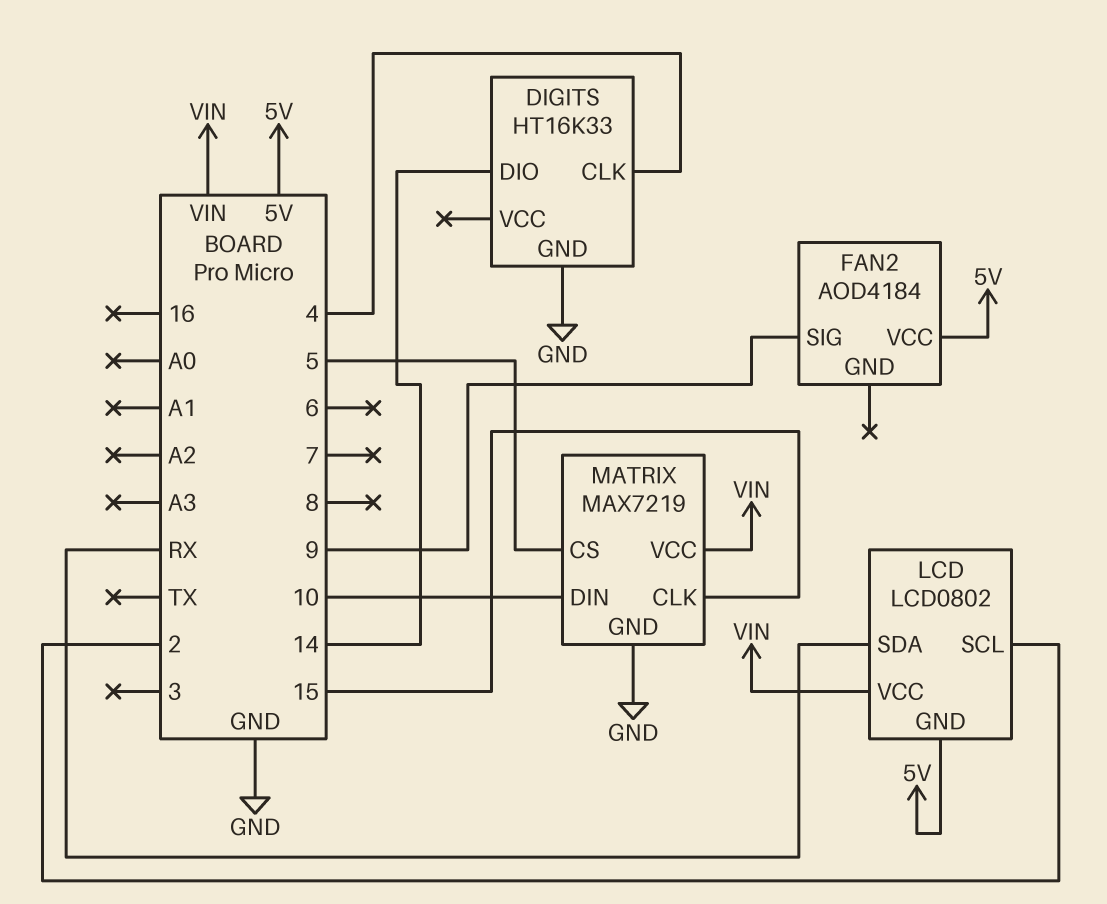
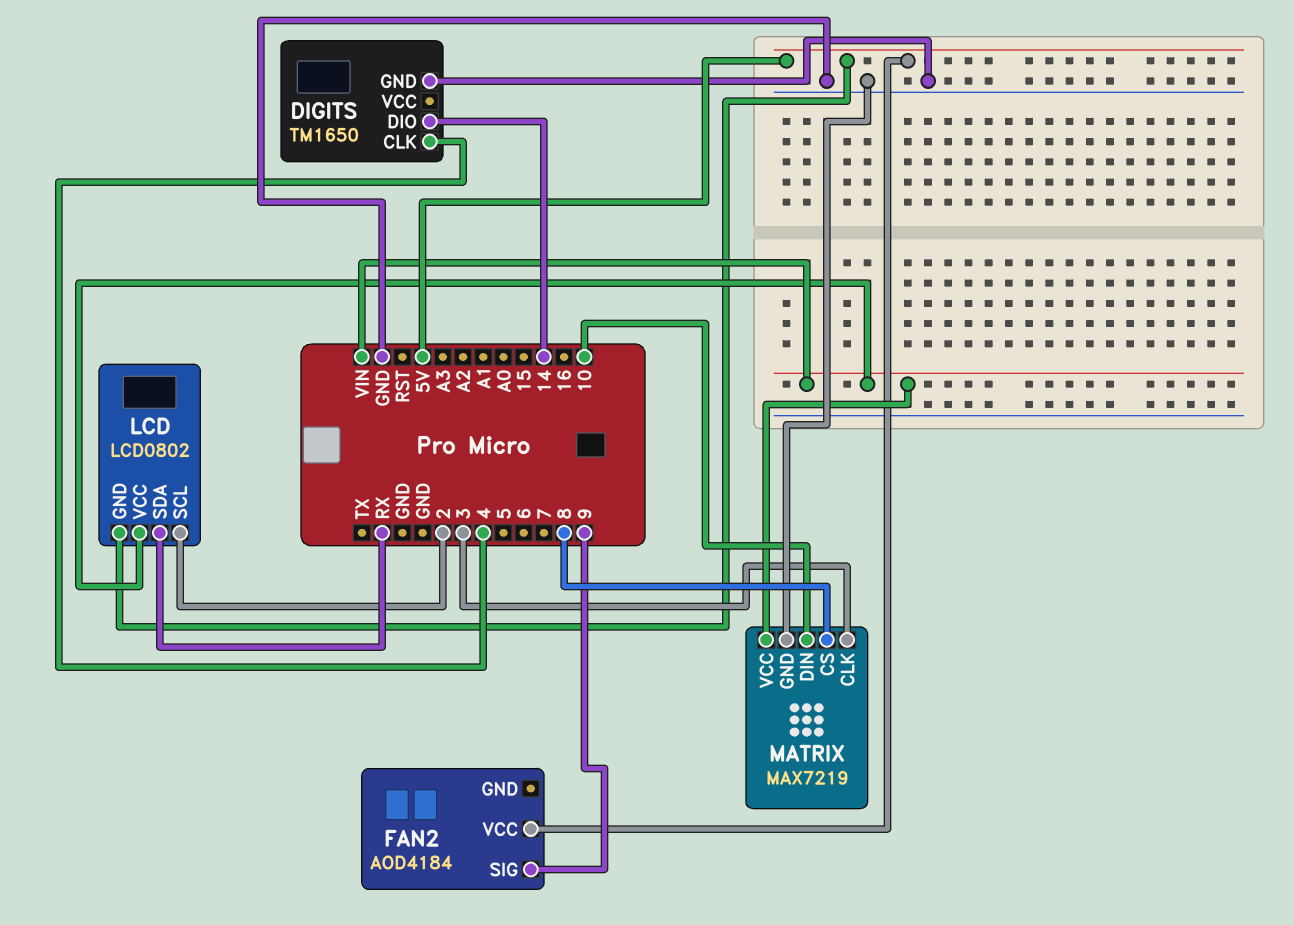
DIGITS: HT16K33 -> TM1650
MATRIX pin CLK: 15 -> 3
MATRIX pin CS: 5 -> 8

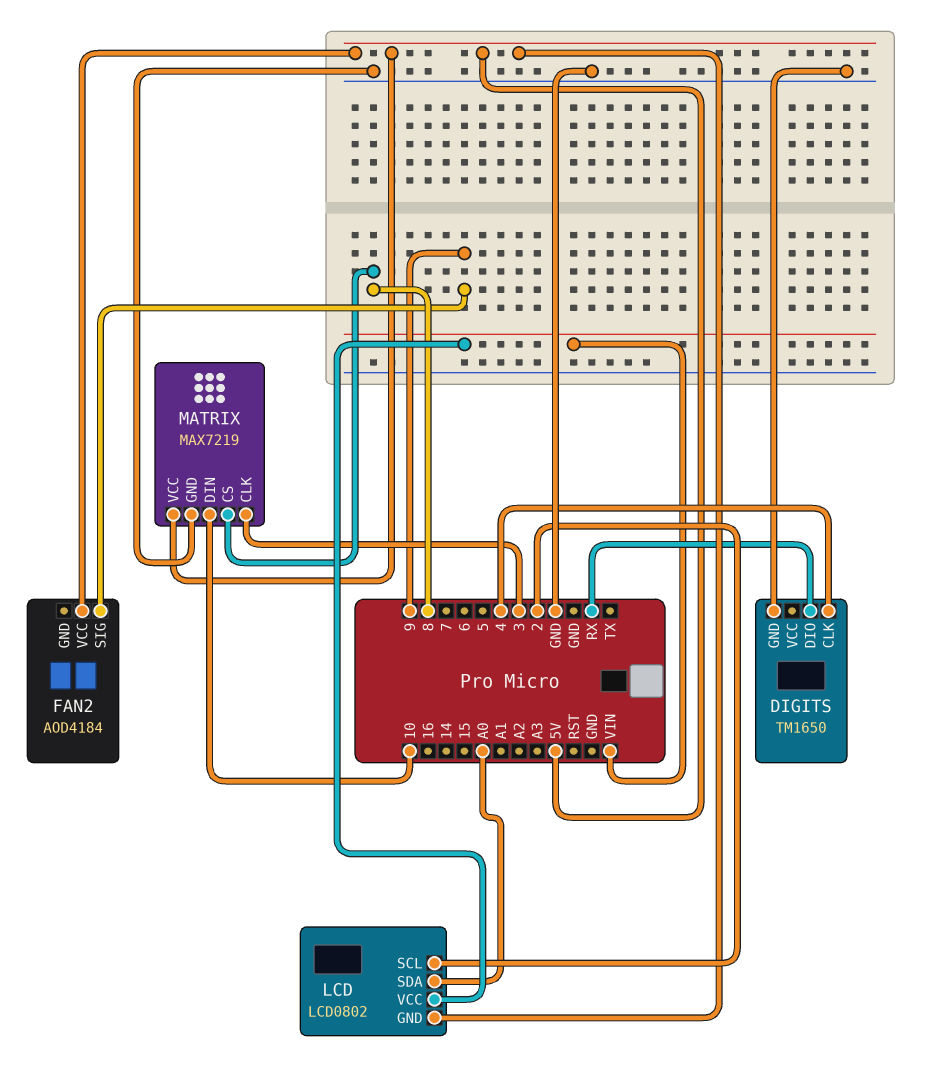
DIGITS pin DIO: 14 -> RX
LCD pin SDA: RX -> A0
MATRIX pin VCC: VIN -> 5V

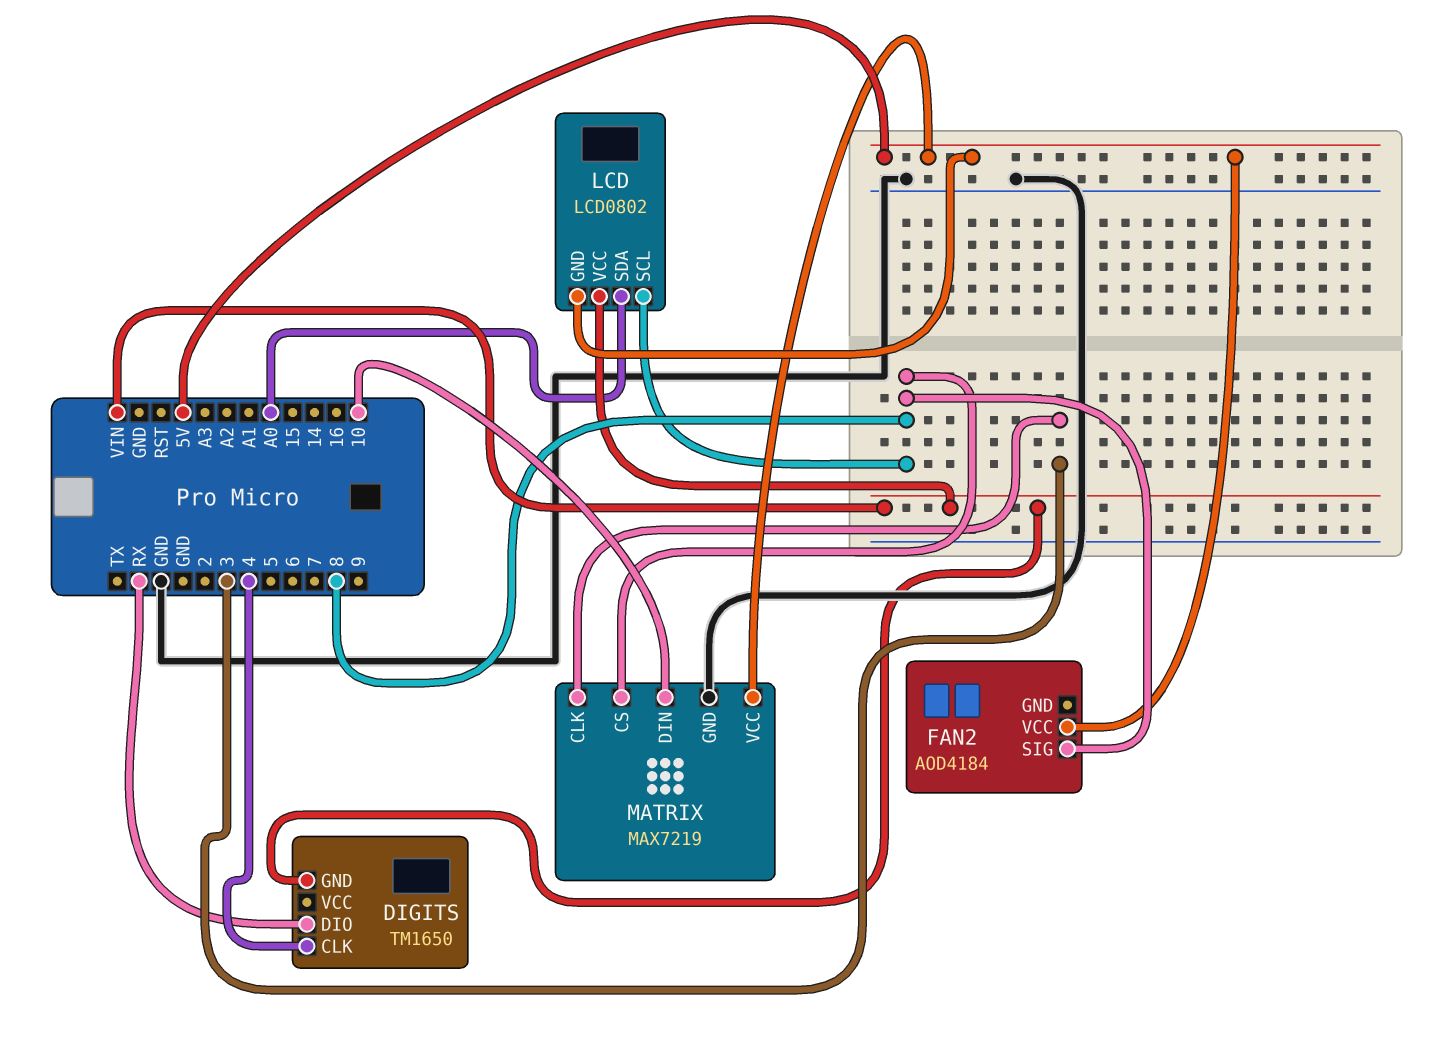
DIGITS pin GND: GND -> VIN
FAN2 pin SIG: 9 -> 8
LCD pin SCL: 2 -> 8

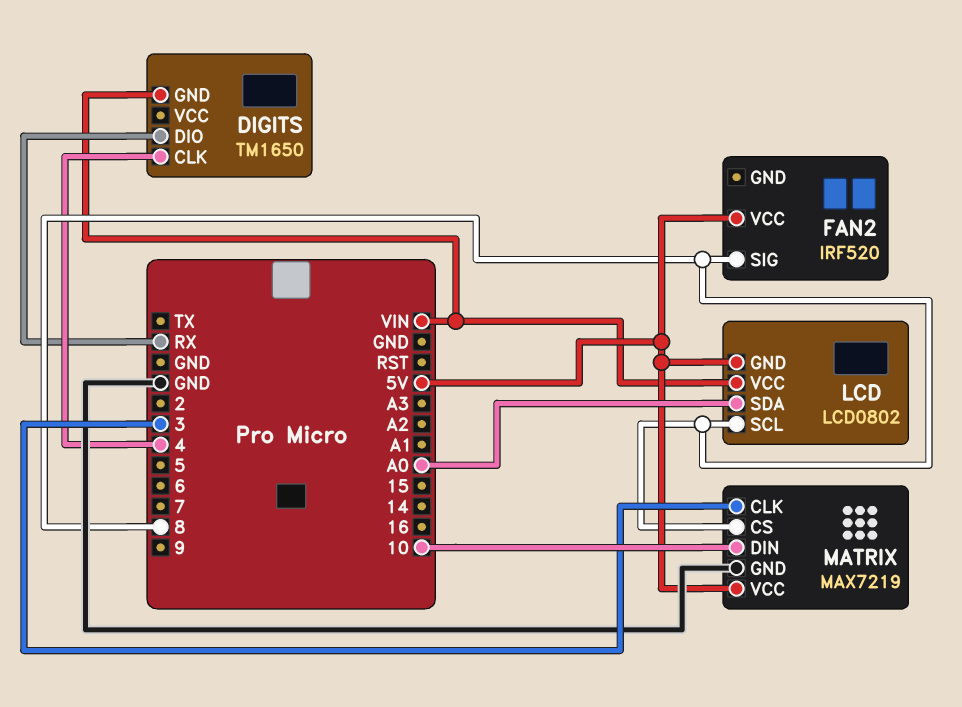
FAN2: AOD4184 -> IRF520

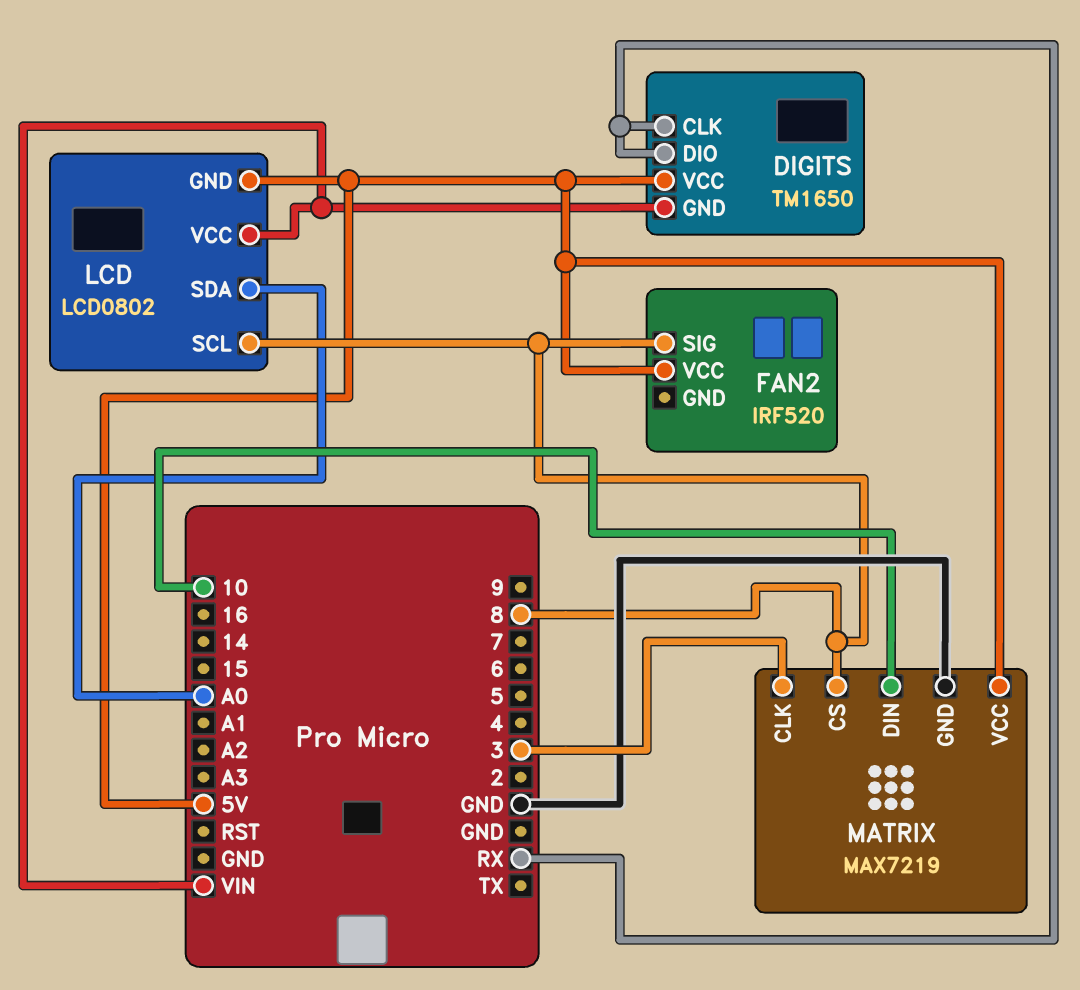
DIGITS pin CLK: 4 -> RX
DIGITS pin VCC: none -> 5V

